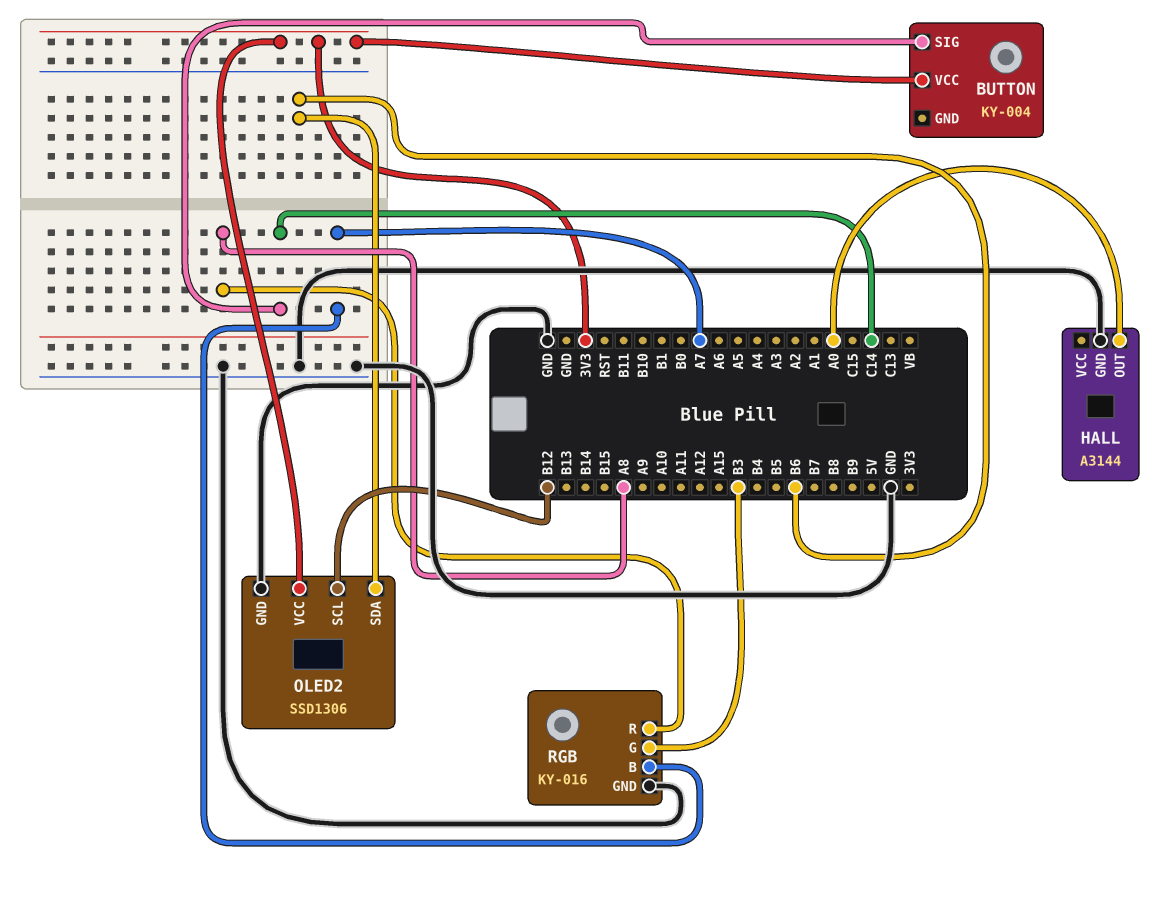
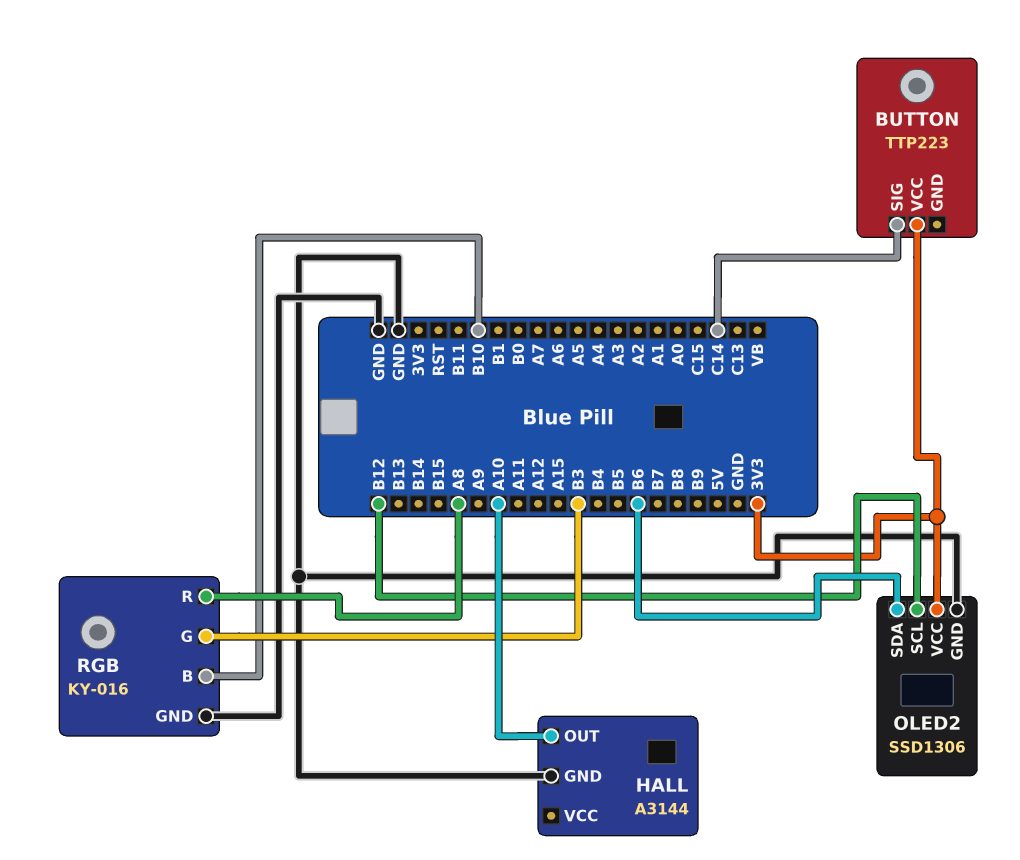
BUTTON: KY-004 -> TTP223
HALL pin OUT: A0 -> A10
RGB pin B: A7 -> B10

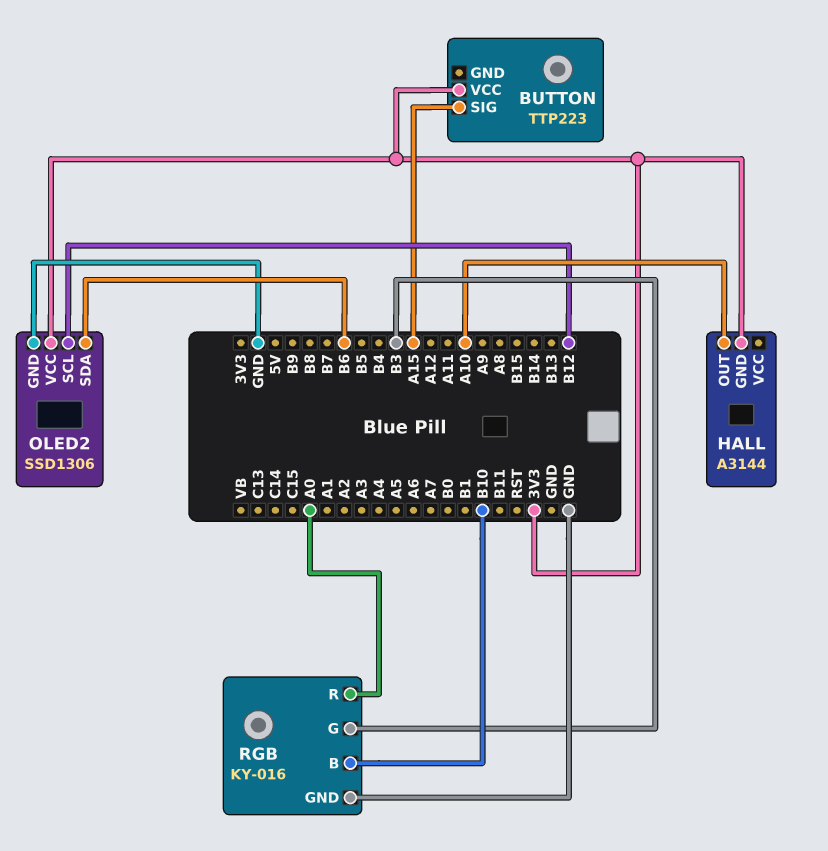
BUTTON pin SIG: C14 -> A15
HALL pin GND: GND -> 3V3
RGB pin R: A8 -> A0

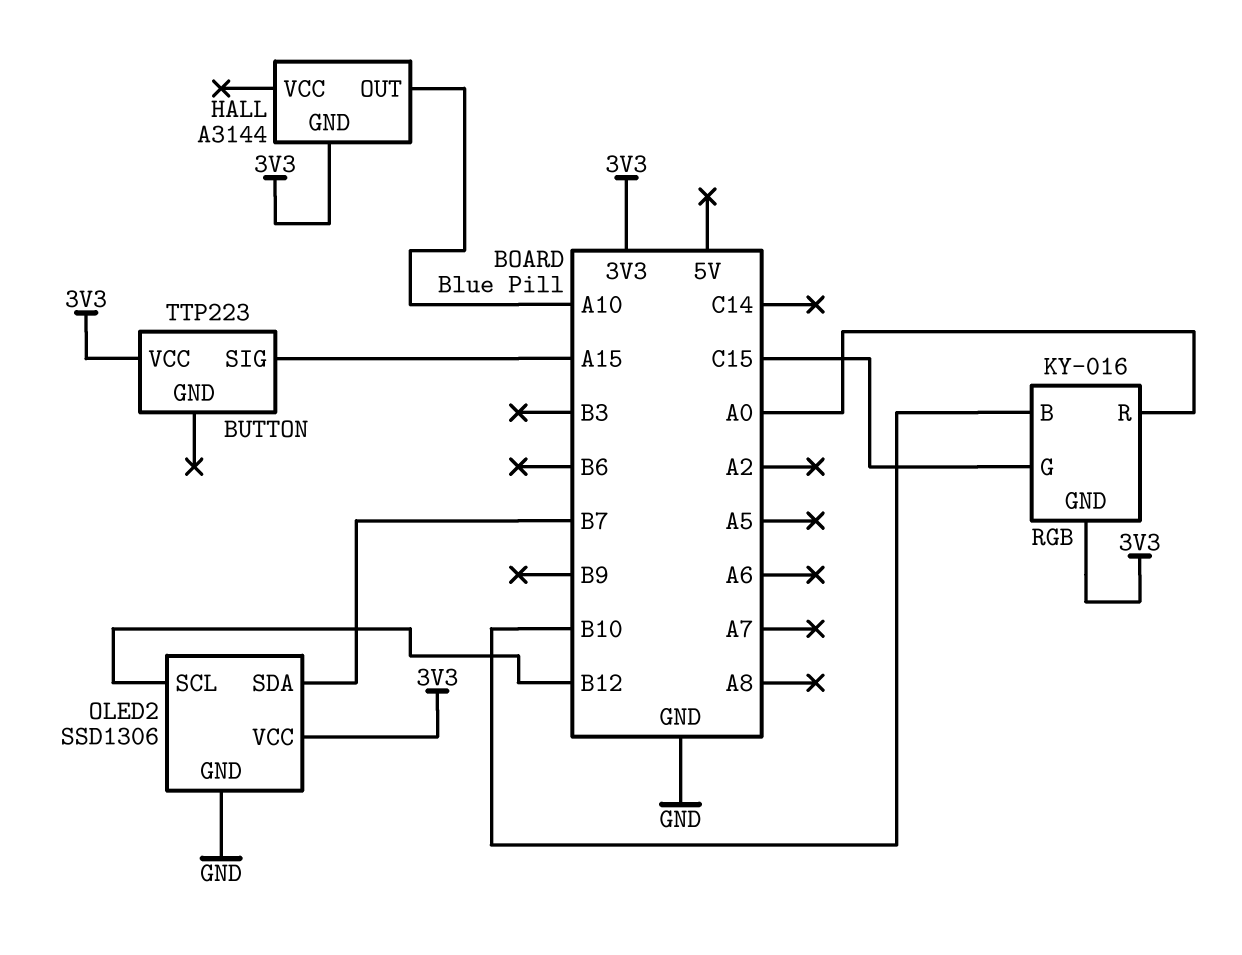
OLED2 pin SDA: B6 -> B7
RGB pin G: B3 -> C15
RGB pin GND: GND -> 3V3

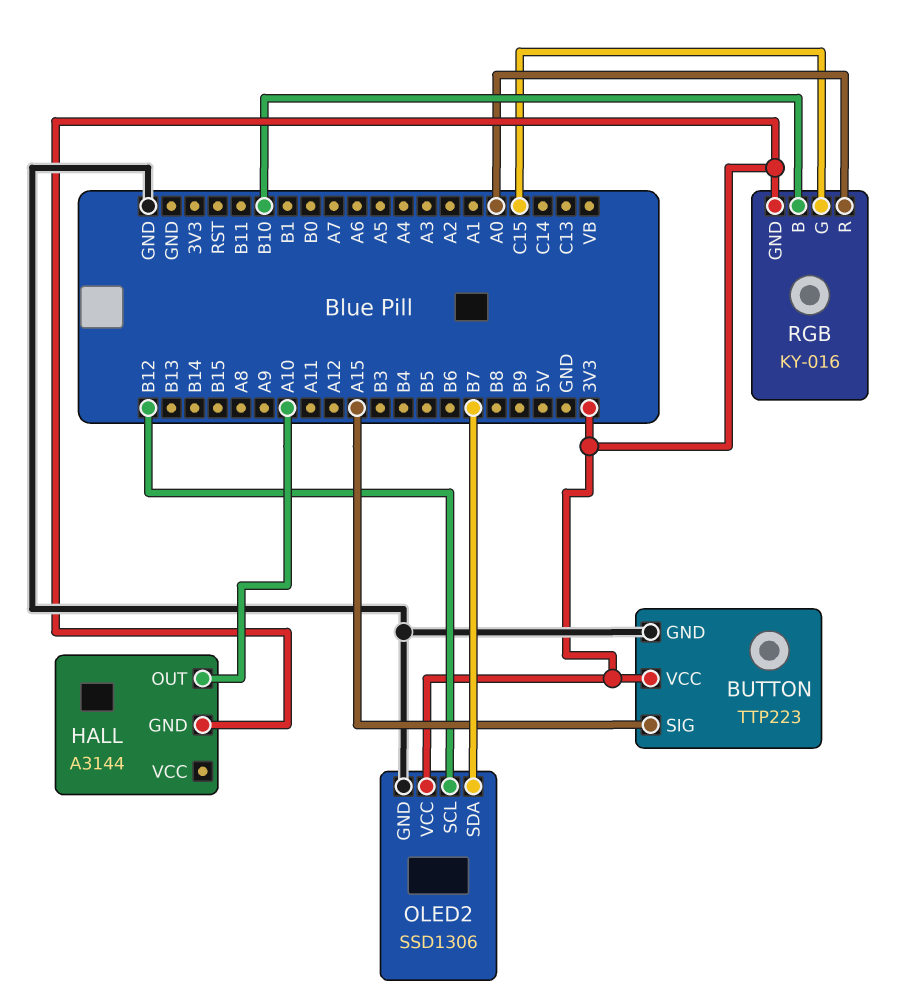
BUTTON pin GND: none -> GND

